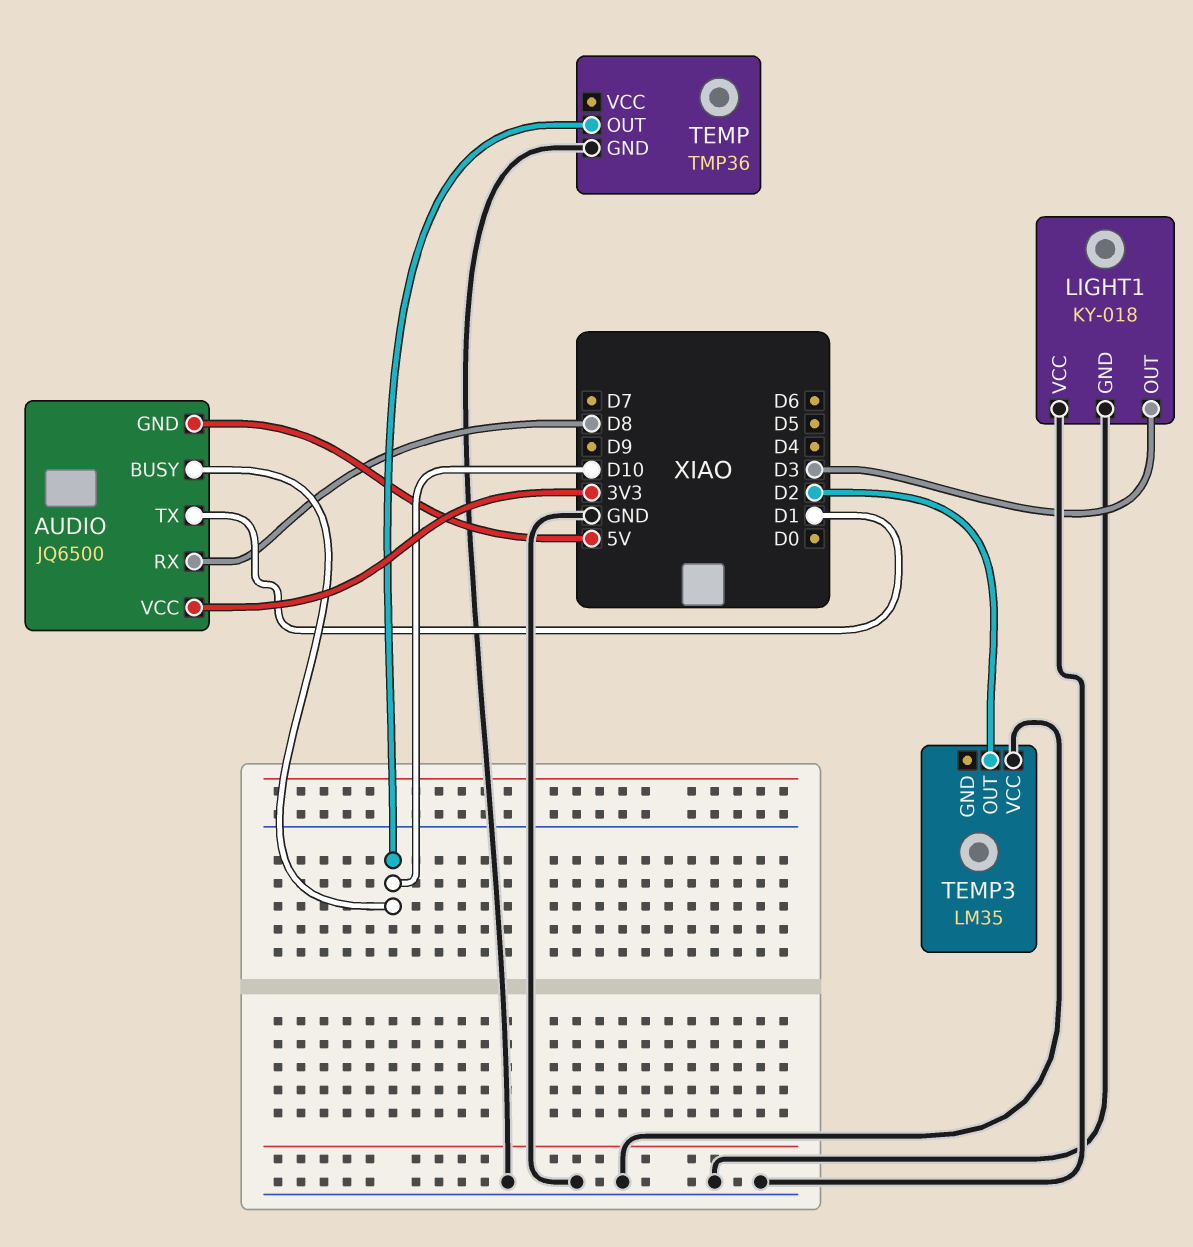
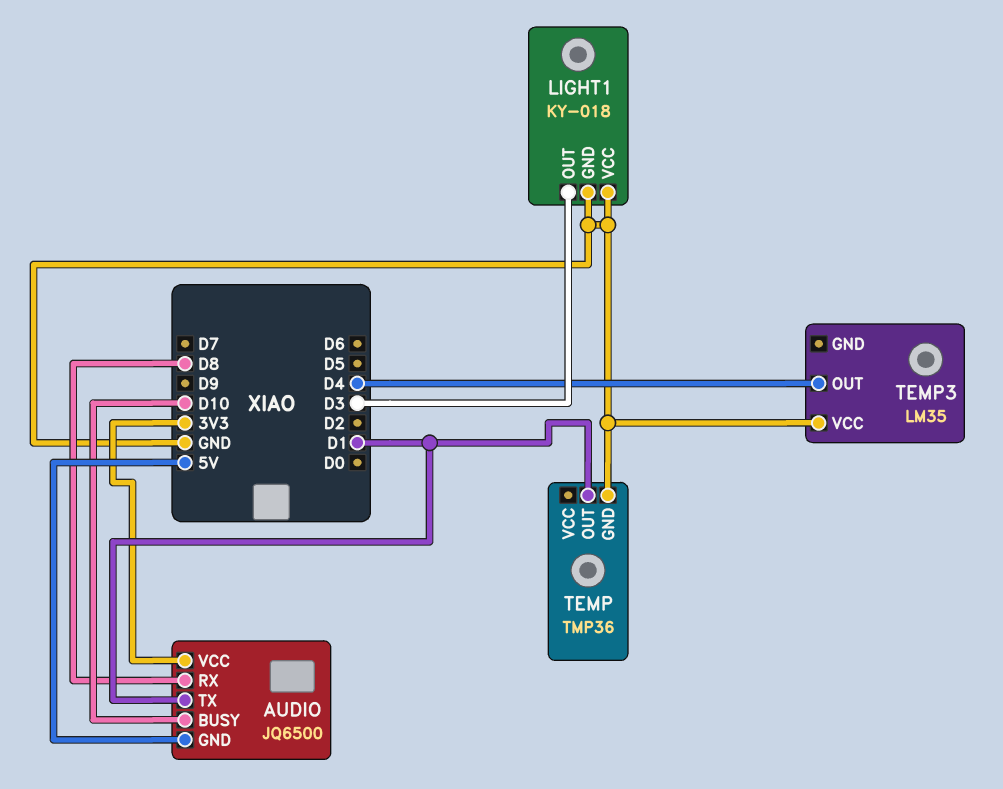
TEMP pin OUT: D10 -> D1
TEMP3 pin OUT: D2 -> D4

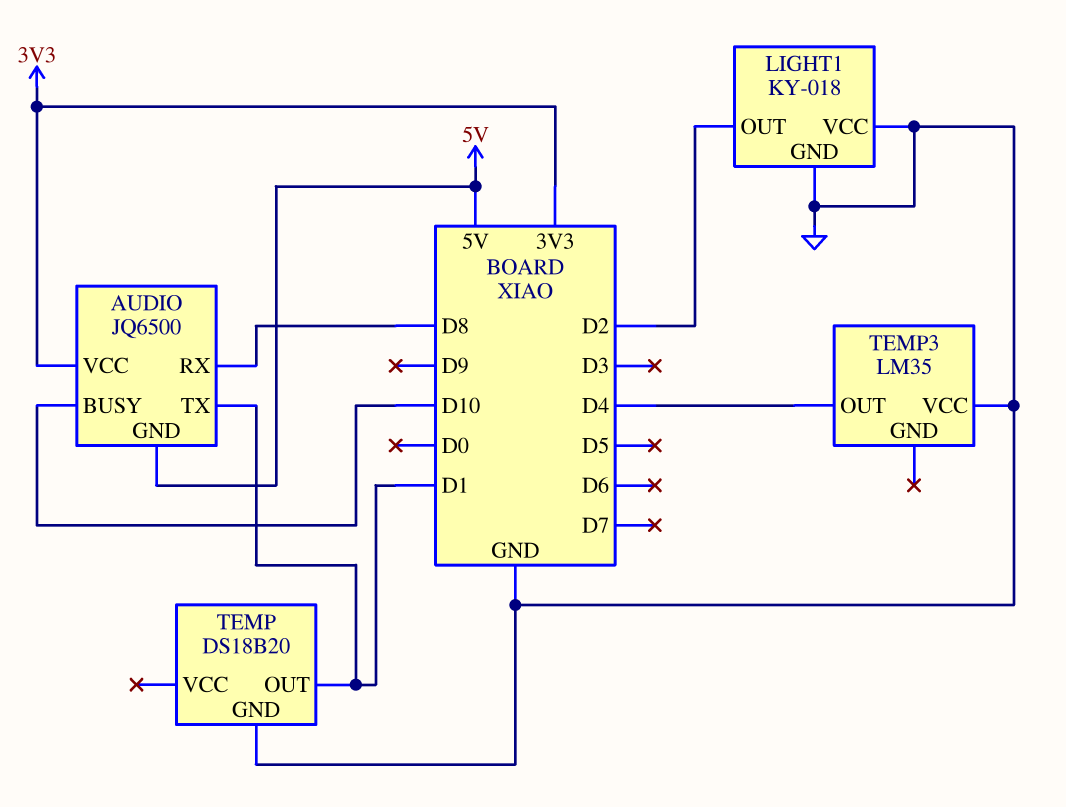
LIGHT1 pin OUT: D3 -> D2
TEMP: TMP36 -> DS18B20

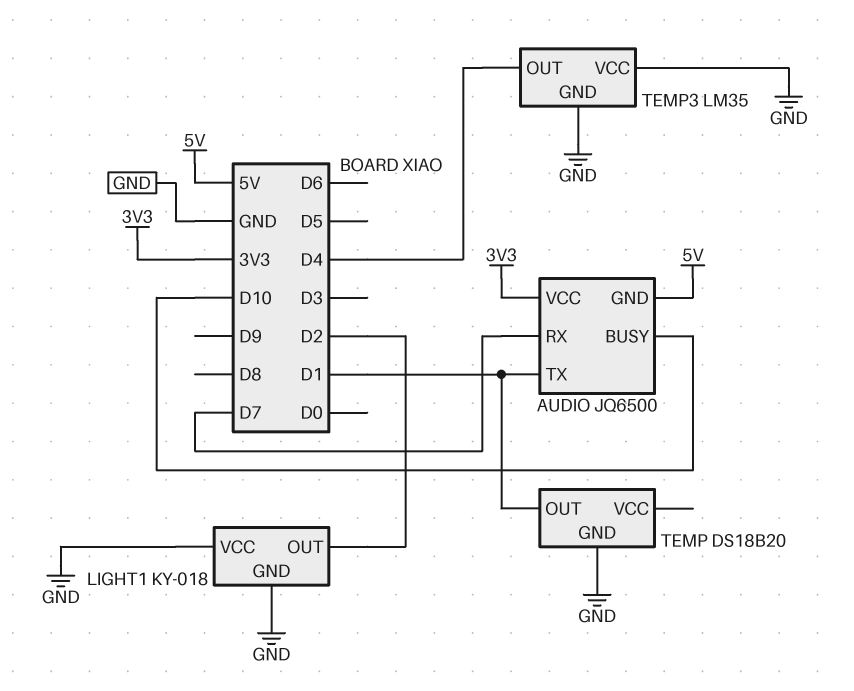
AUDIO pin RX: D8 -> D7
TEMP3 pin GND: none -> GND

